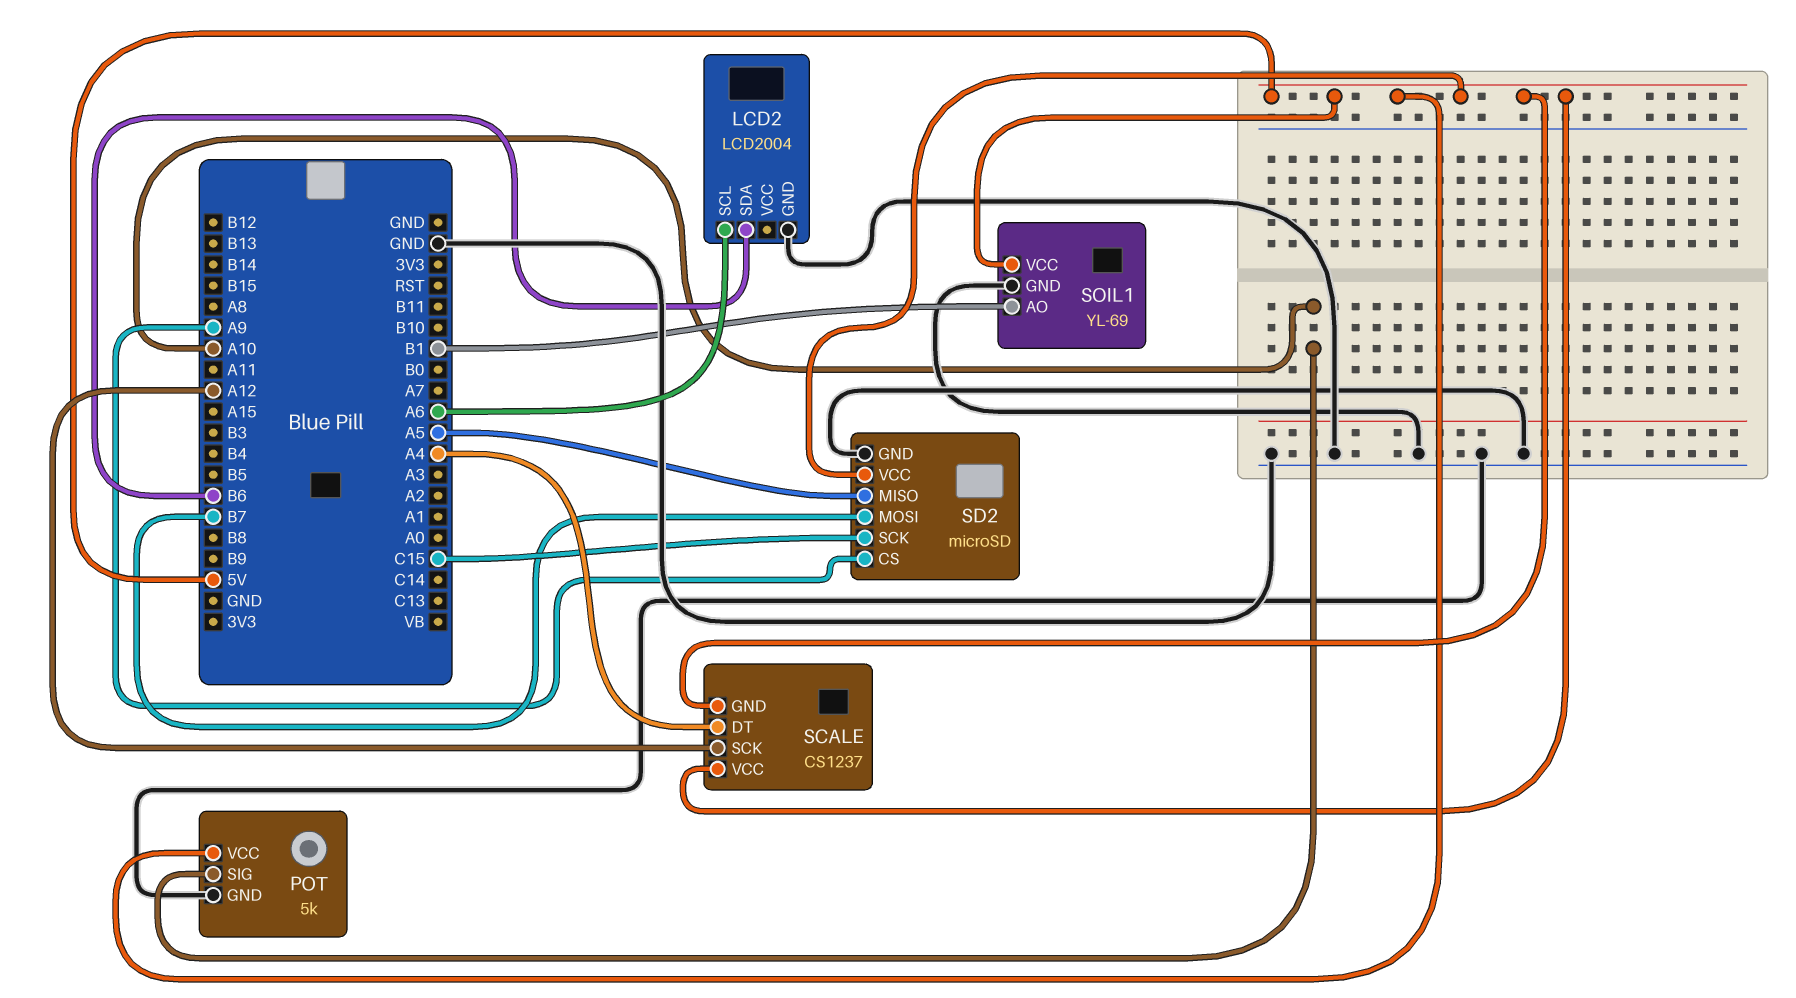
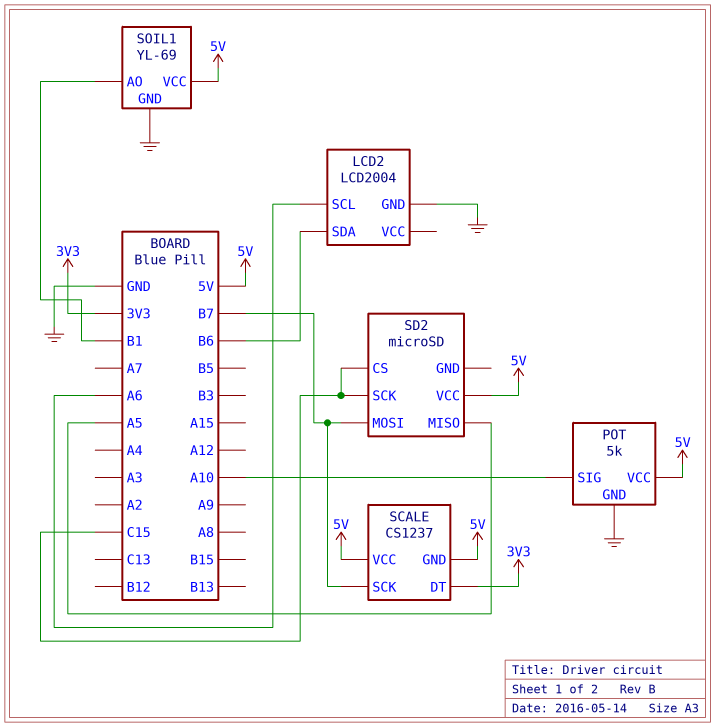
SCALE pin DT: A4 -> 3V3
SCALE pin SCK: A12 -> B7
SD2 pin CS: A9 -> C15
SD2 pin GND: GND -> none

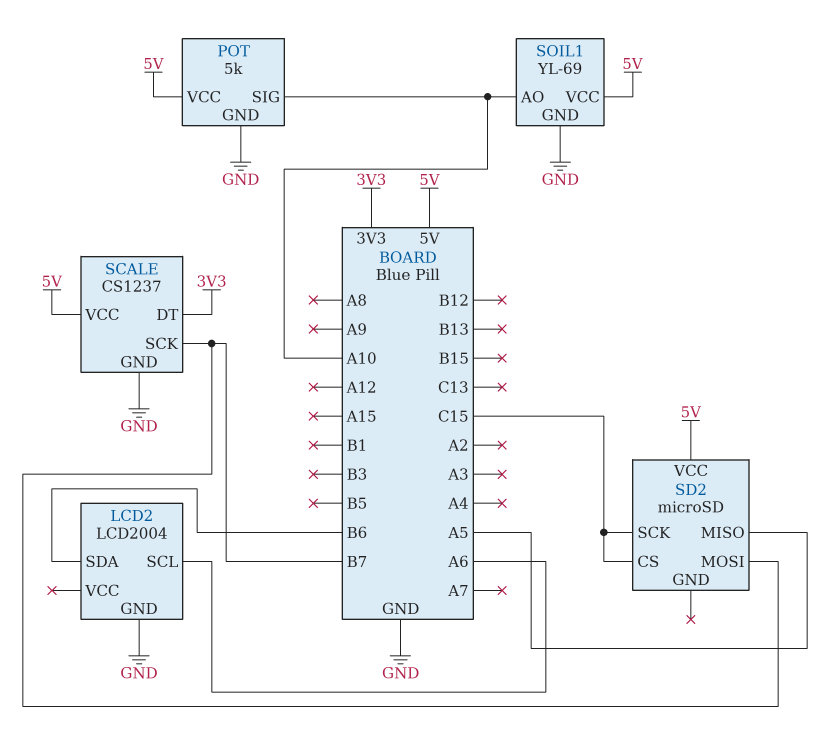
SCALE pin GND: 5V -> GND
SOIL1 pin AO: B1 -> A10

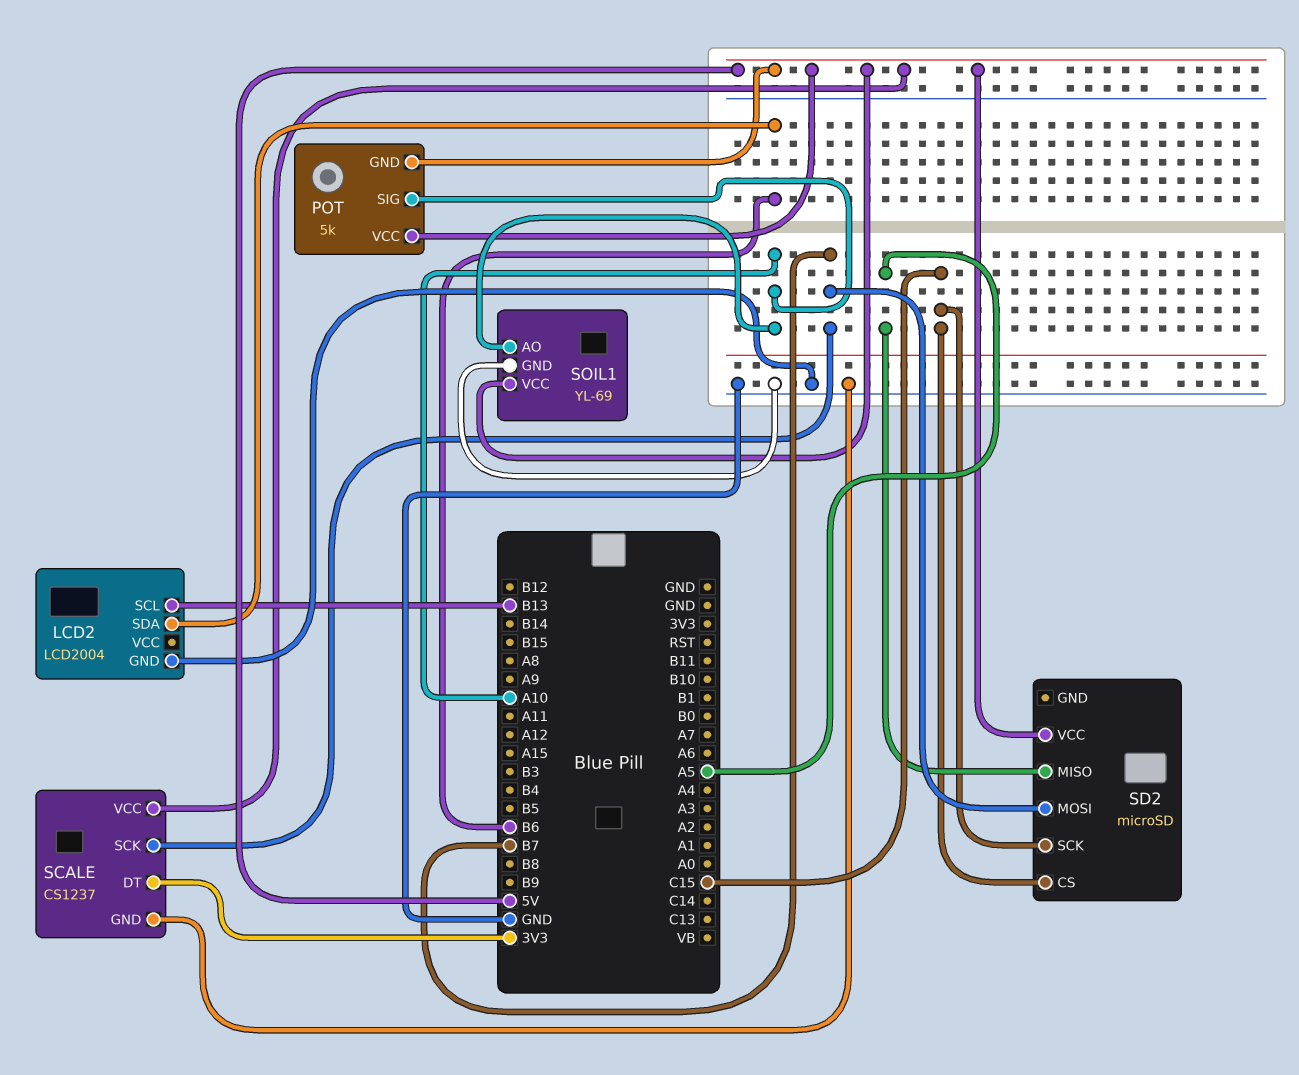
LCD2 pin SCL: A6 -> B13
POT pin GND: GND -> 5V

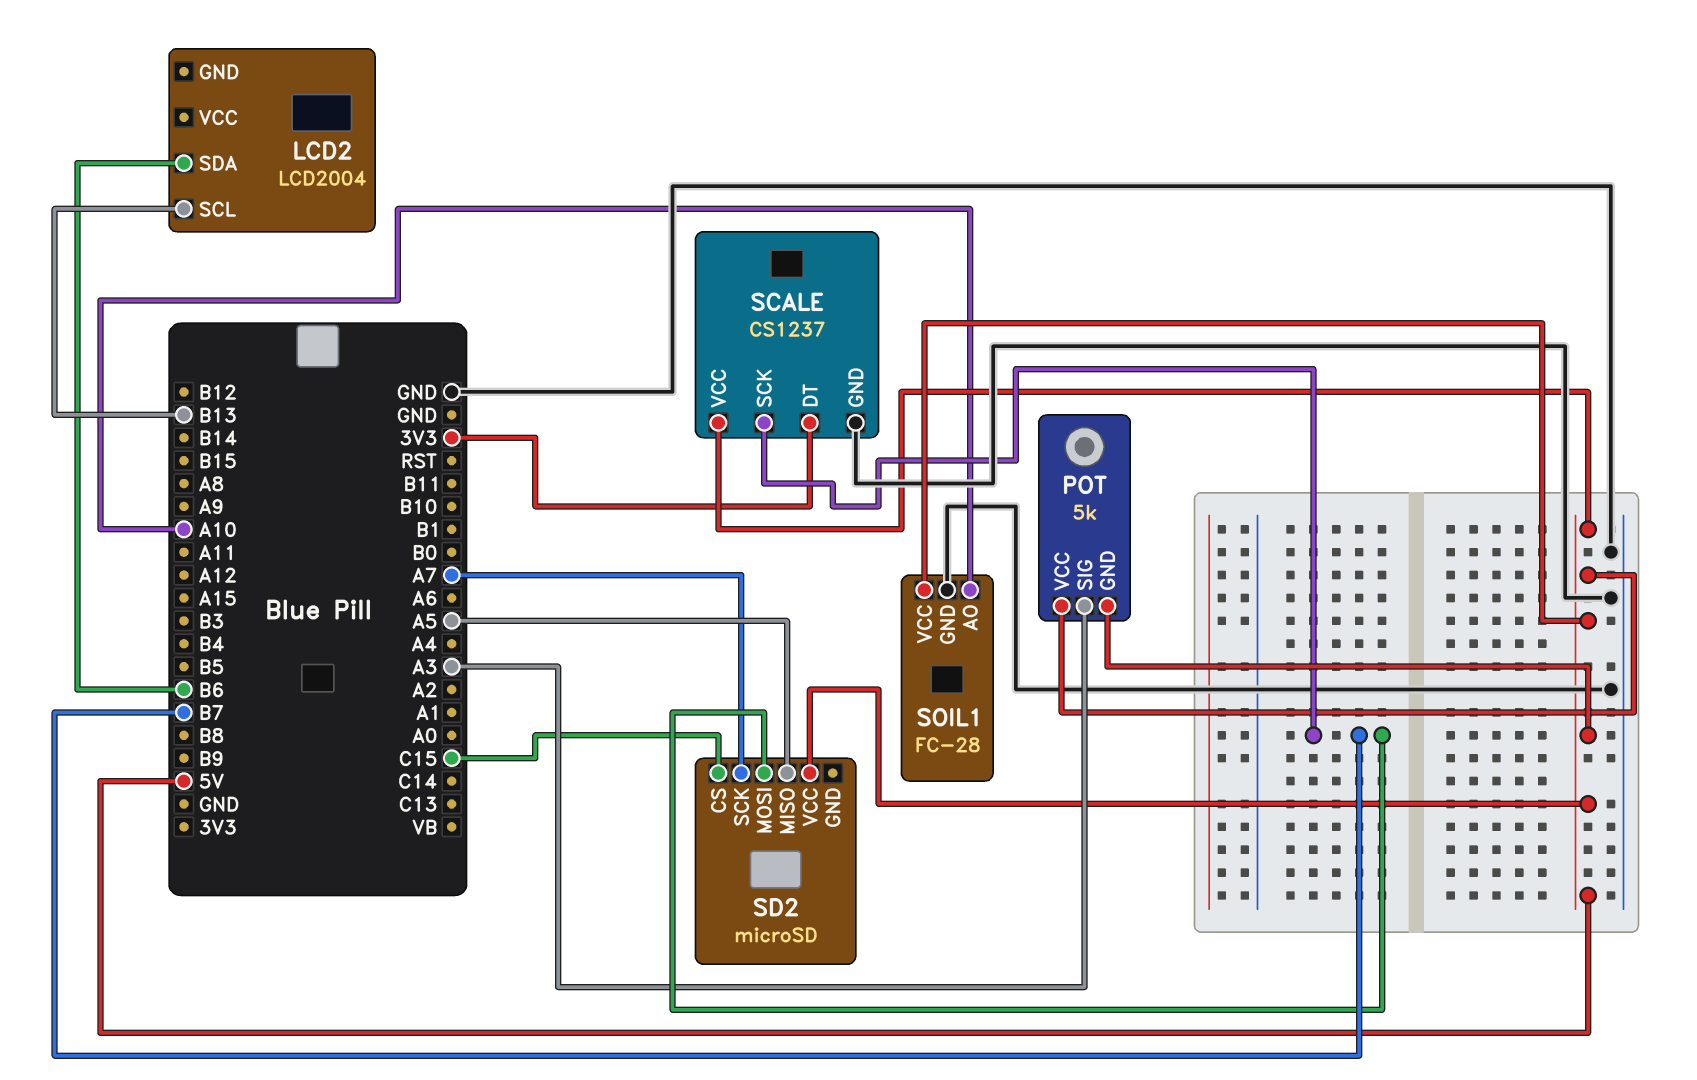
LCD2 pin GND: GND -> none
POT pin SIG: A10 -> A3
SD2 pin SCK: C15 -> A7
SOIL1: YL-69 -> FC-28

